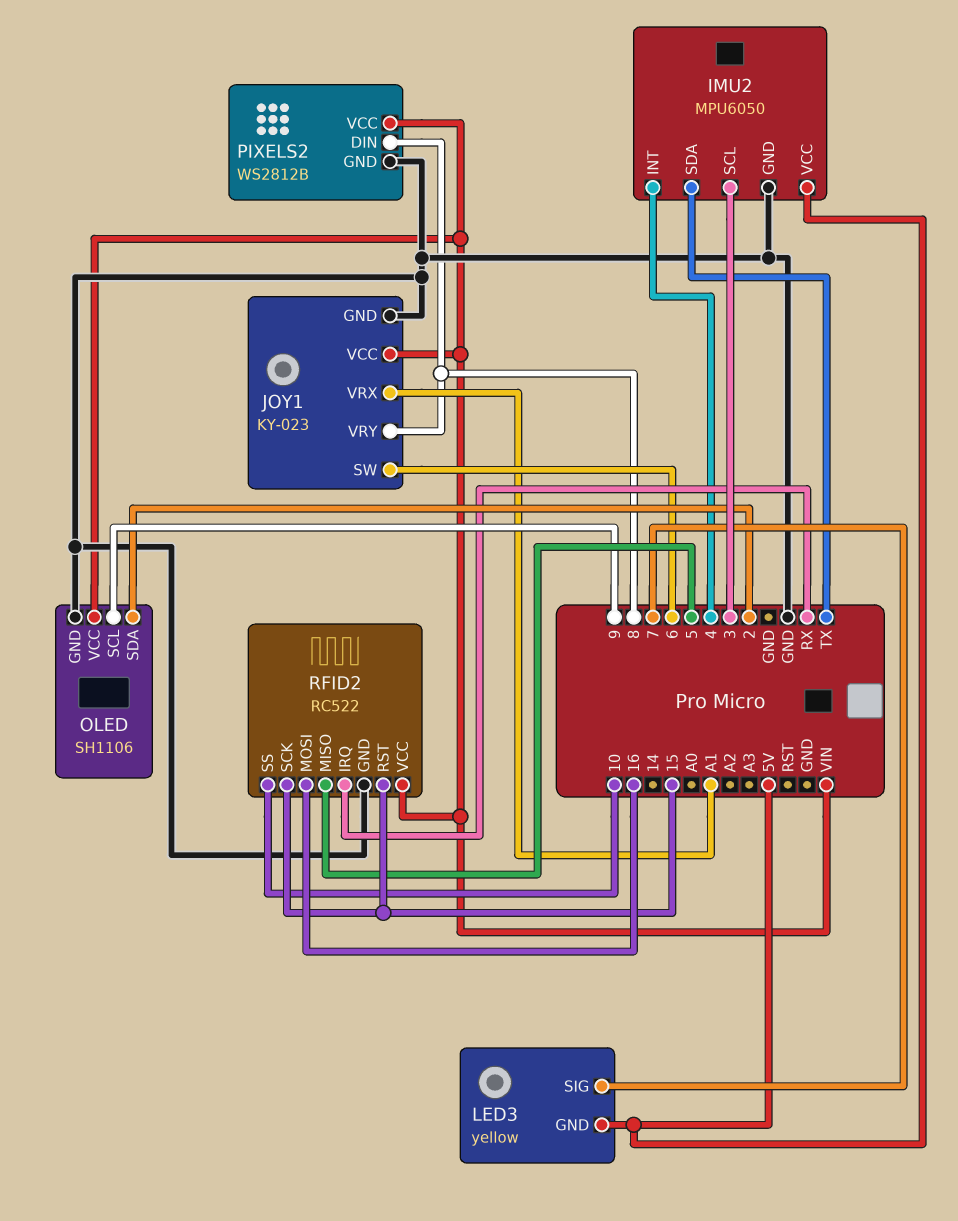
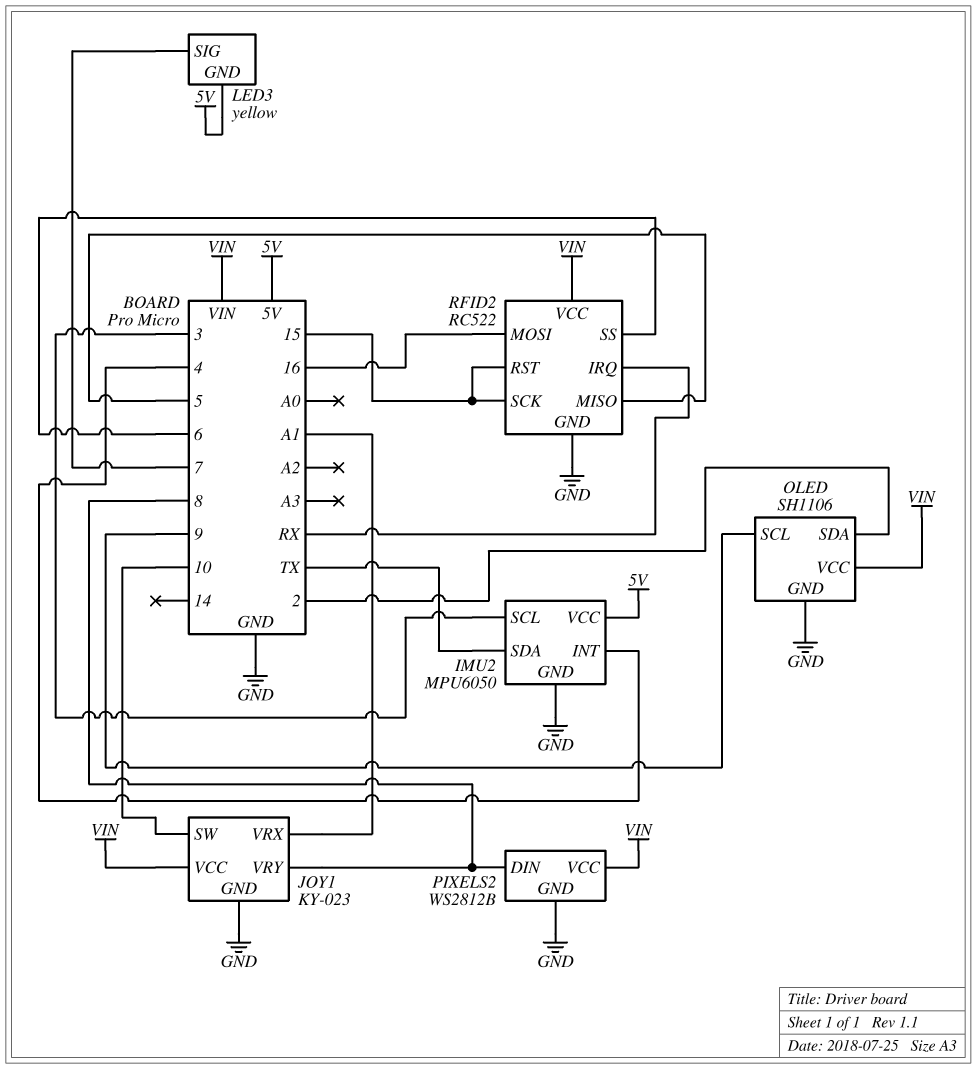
JOY1 pin SW: 6 -> 10
RFID2 pin SS: 10 -> 6

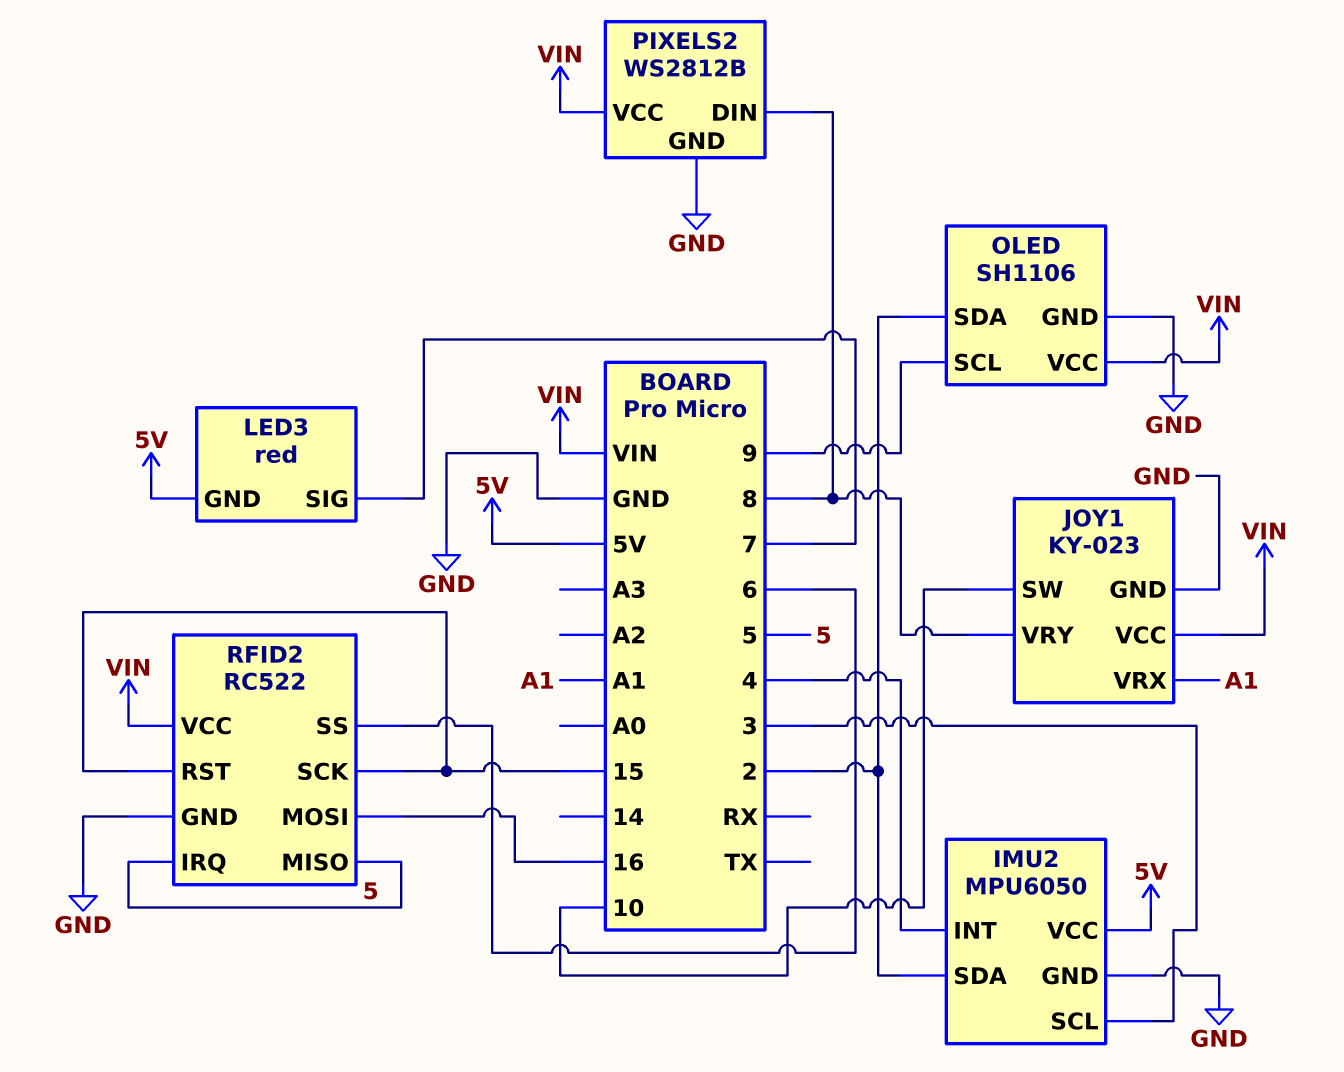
IMU2 pin SDA: TX -> 2
LED3: yellow -> red
RFID2 pin IRQ: RX -> 5

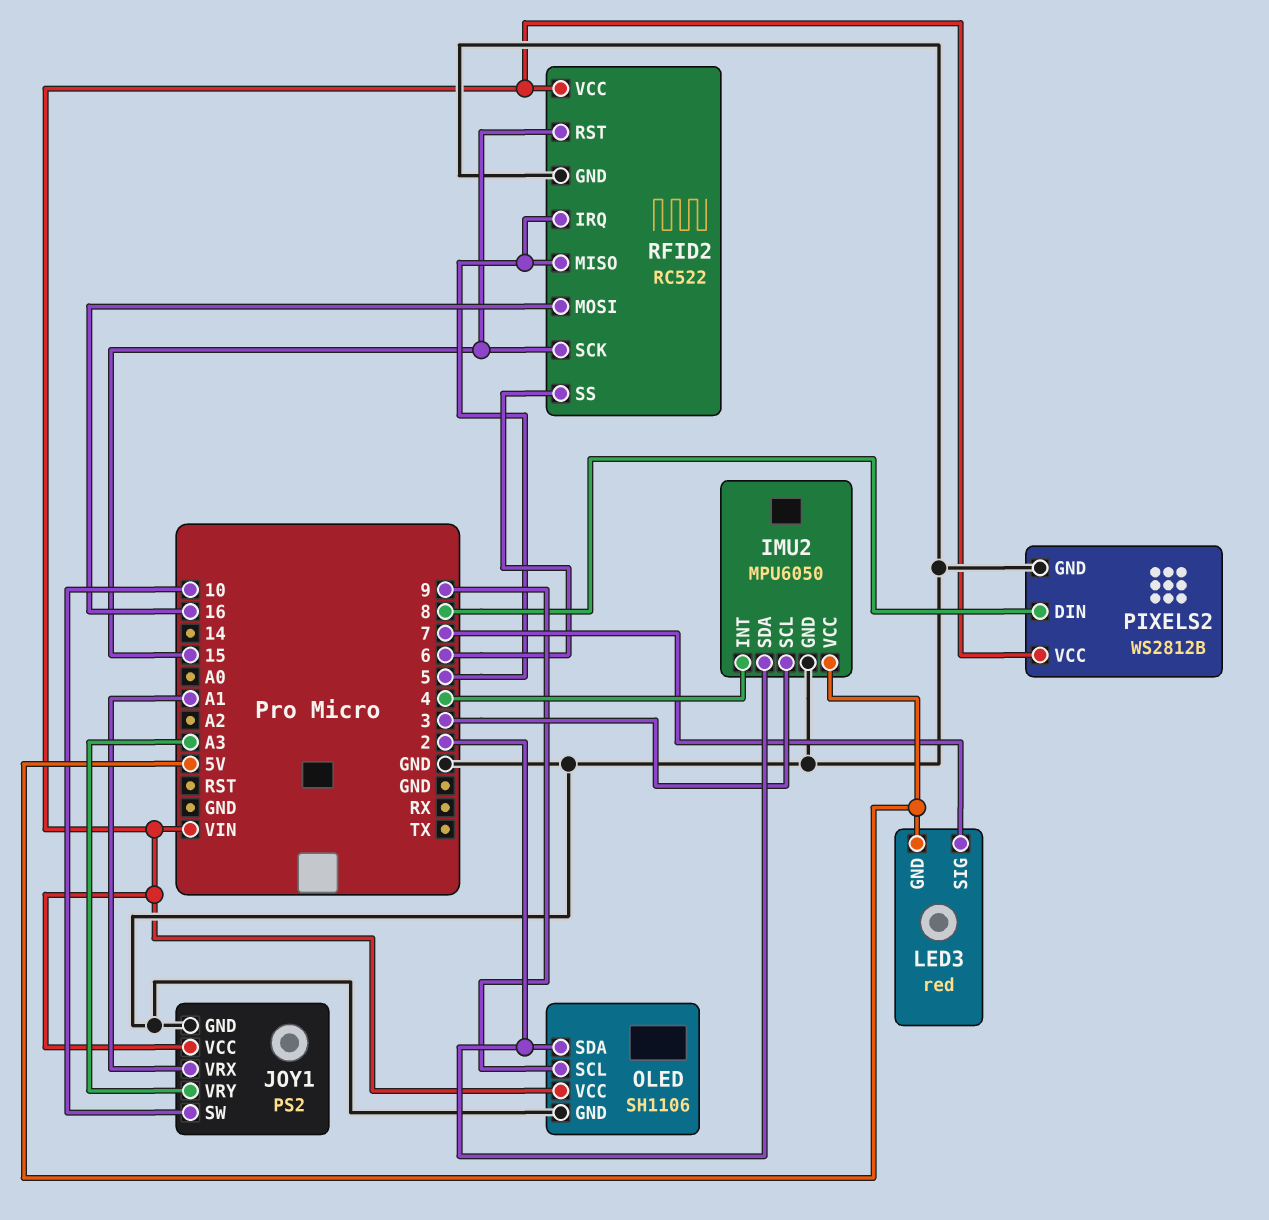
JOY1: KY-023 -> PS2
JOY1 pin VRY: 8 -> A3

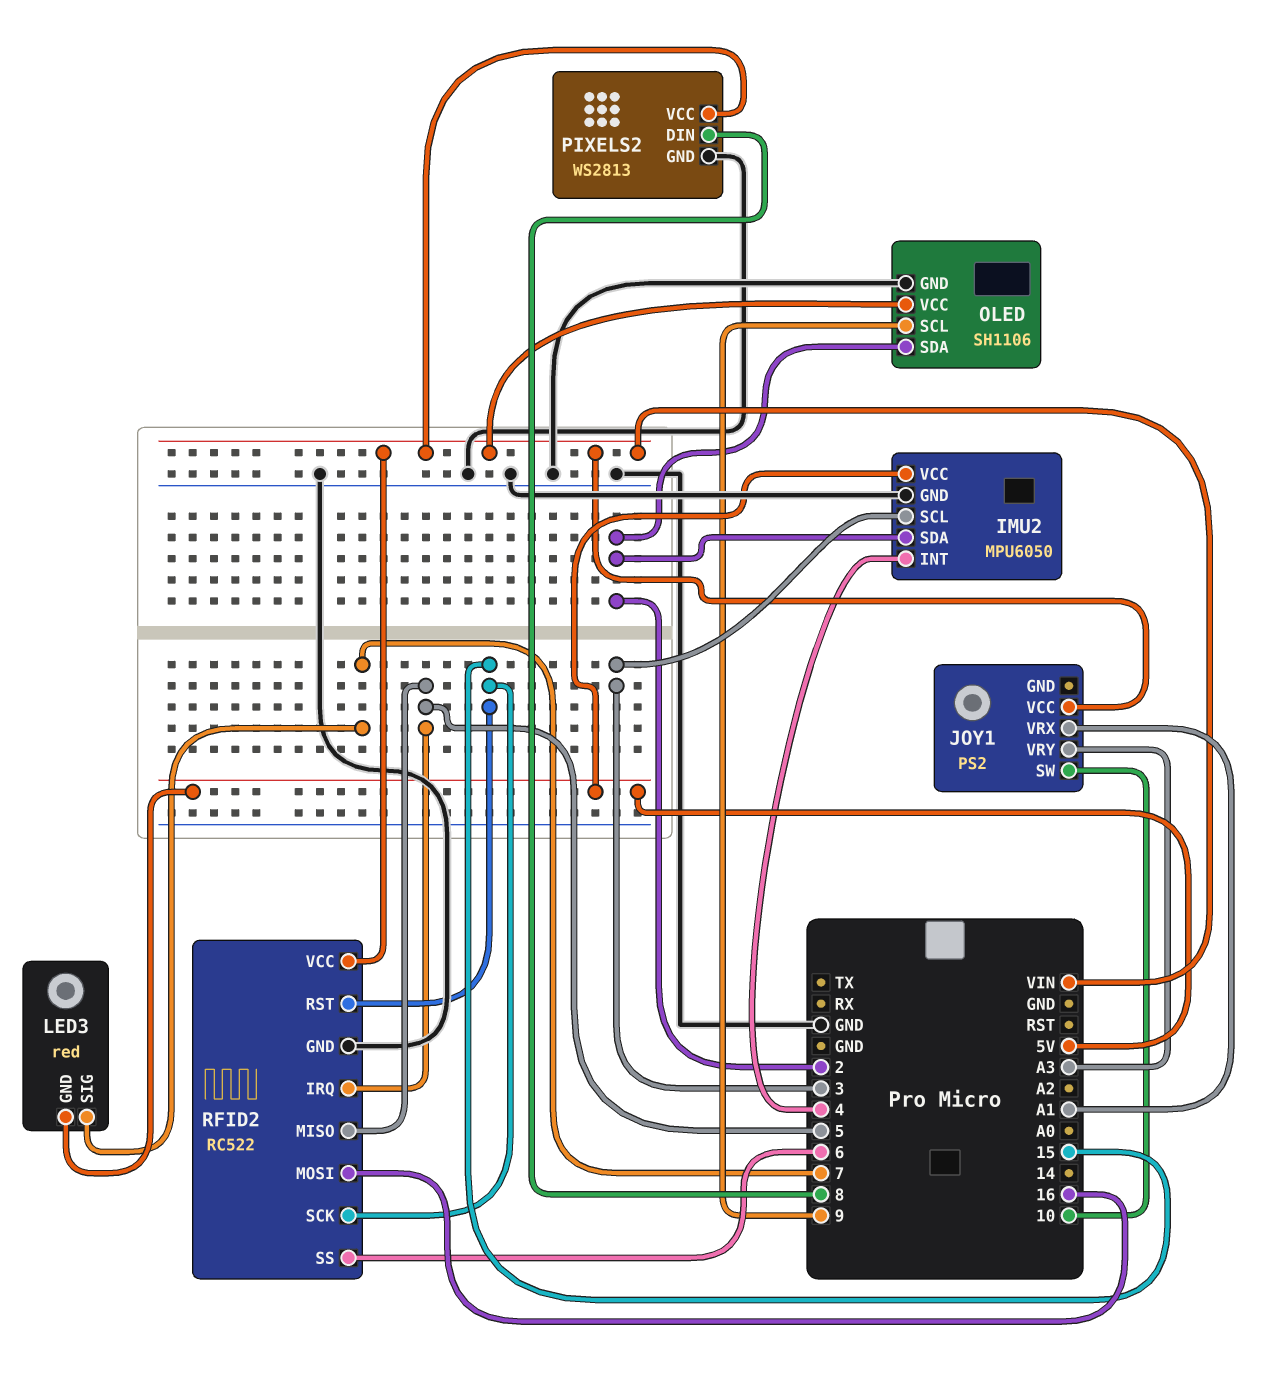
JOY1 pin GND: GND -> none
PIXELS2: WS2812B -> WS2813

